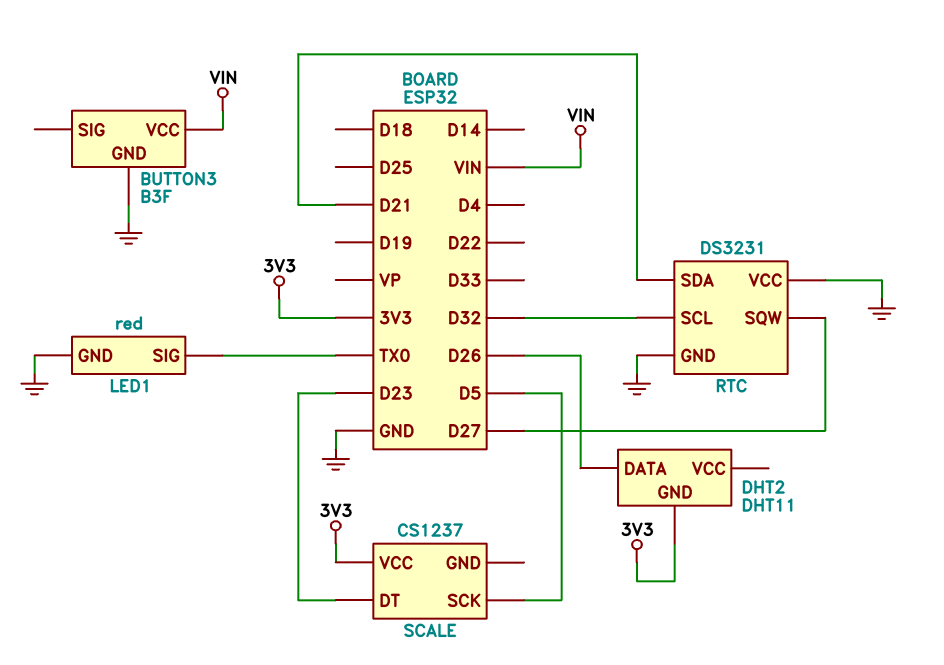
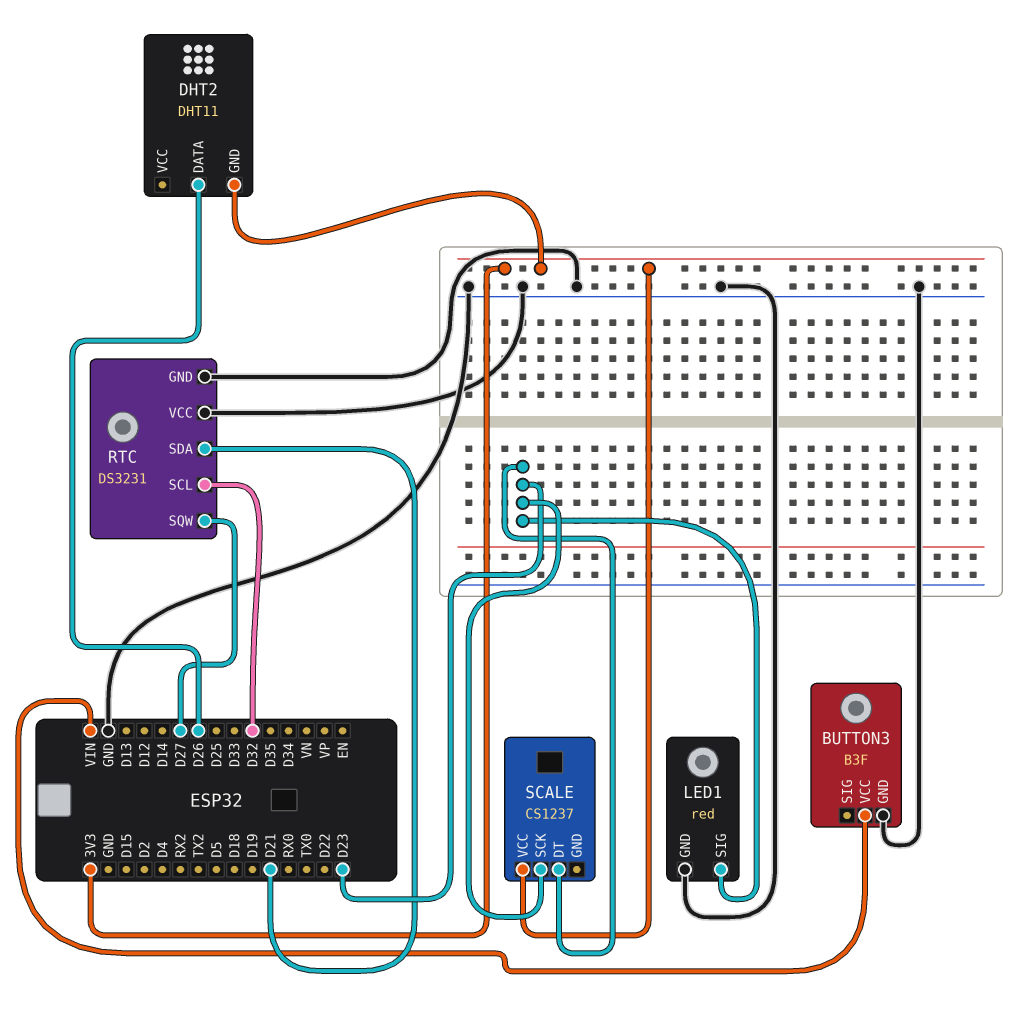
LED1 pin SIG: TX0 -> D23
SCALE pin SCK: D5 -> D23

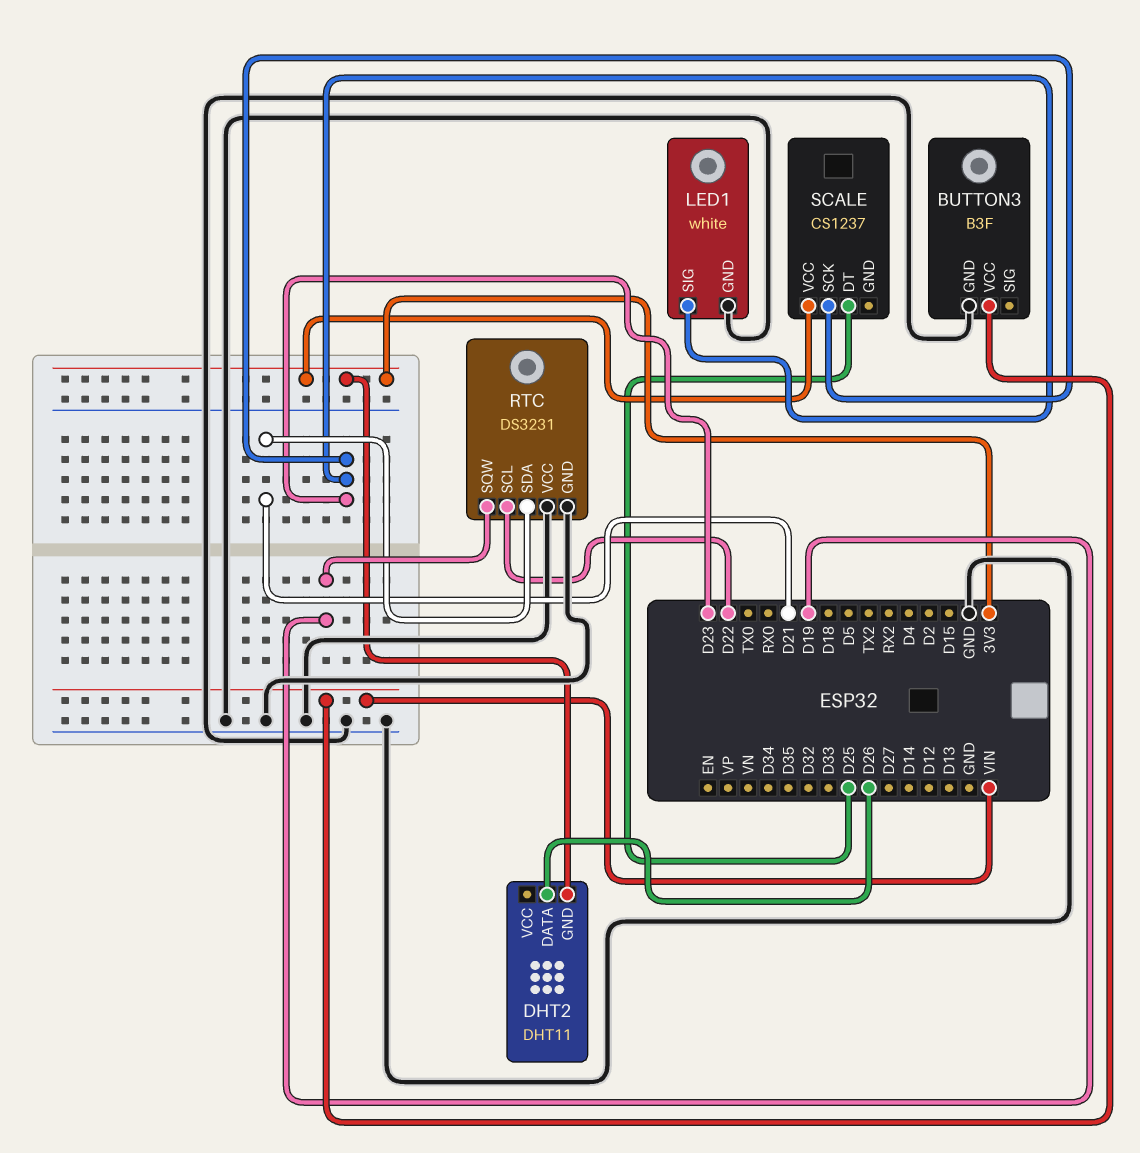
LED1: red -> white
RTC pin SCL: D32 -> D22
RTC pin SQW: D27 -> D19
SCALE pin DT: D23 -> D25

